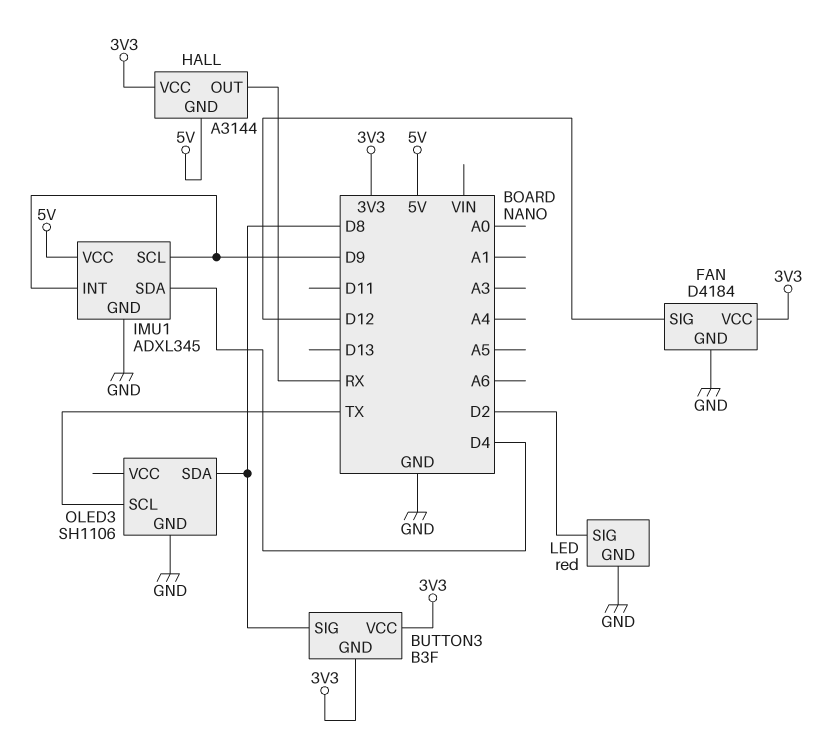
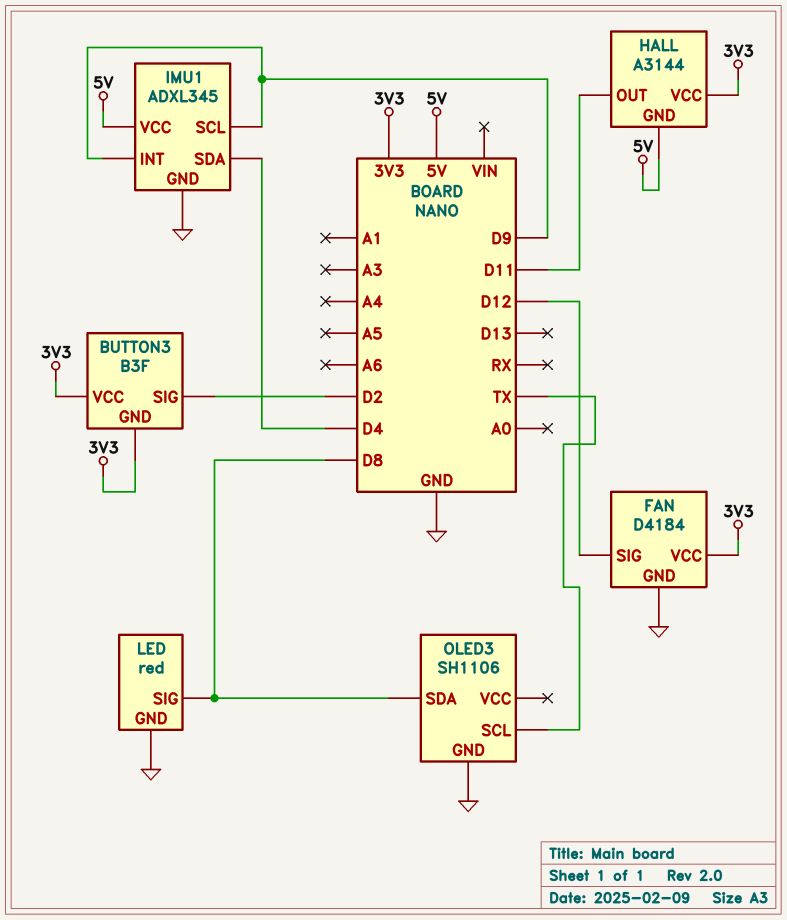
BUTTON3 pin SIG: D8 -> D2
HALL pin OUT: RX -> D11
LED pin SIG: D2 -> D8

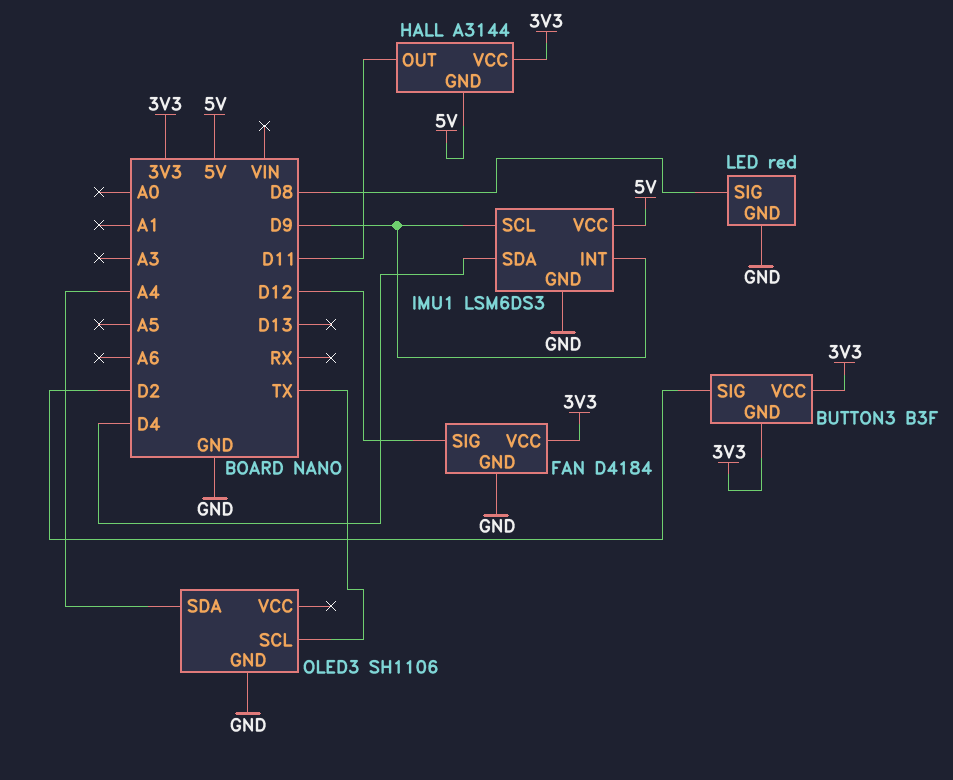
IMU1: ADXL345 -> LSM6DS3
OLED3 pin SDA: D8 -> A4

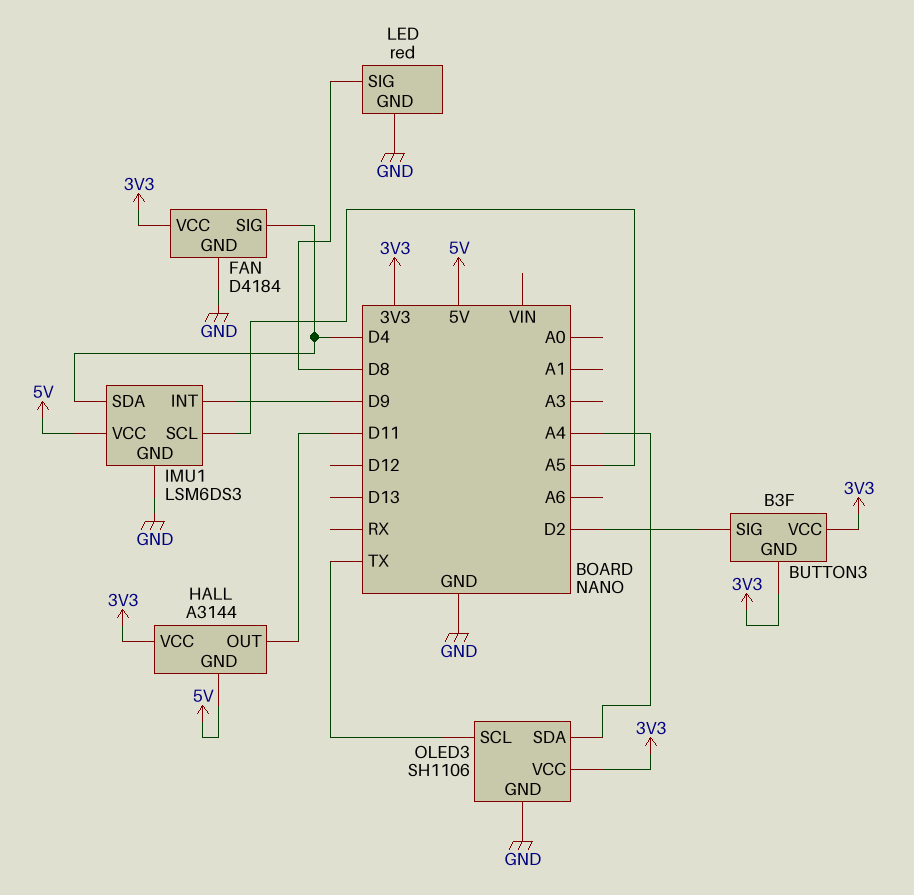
FAN pin SIG: D12 -> D4
IMU1 pin SCL: D9 -> A5
OLED3 pin VCC: none -> 3V3

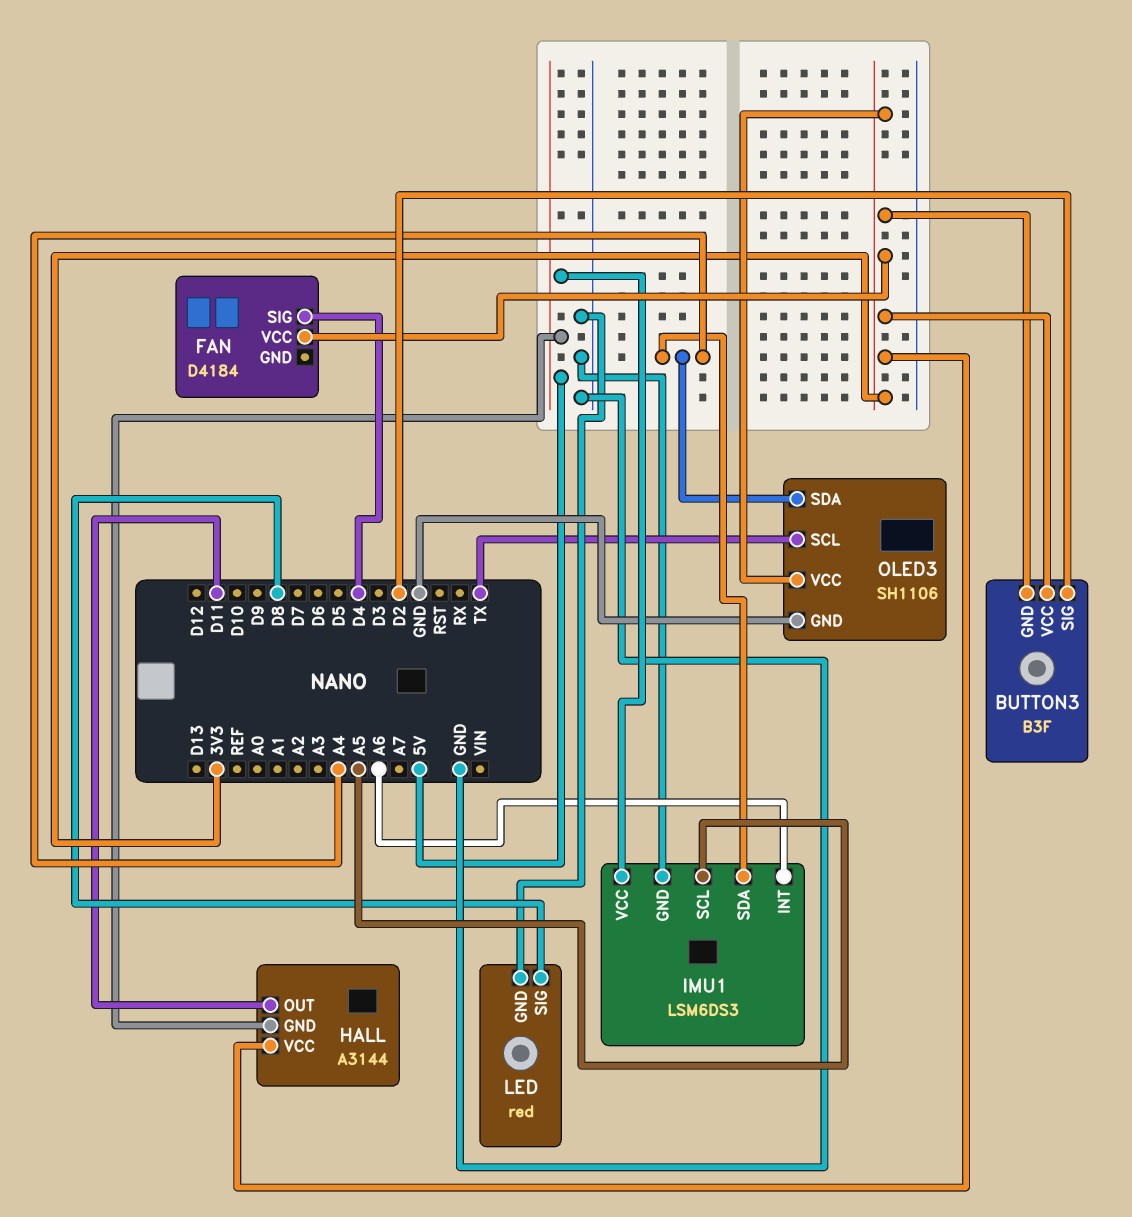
FAN pin GND: GND -> none
IMU1 pin INT: D9 -> A6
IMU1 pin SDA: D4 -> A4

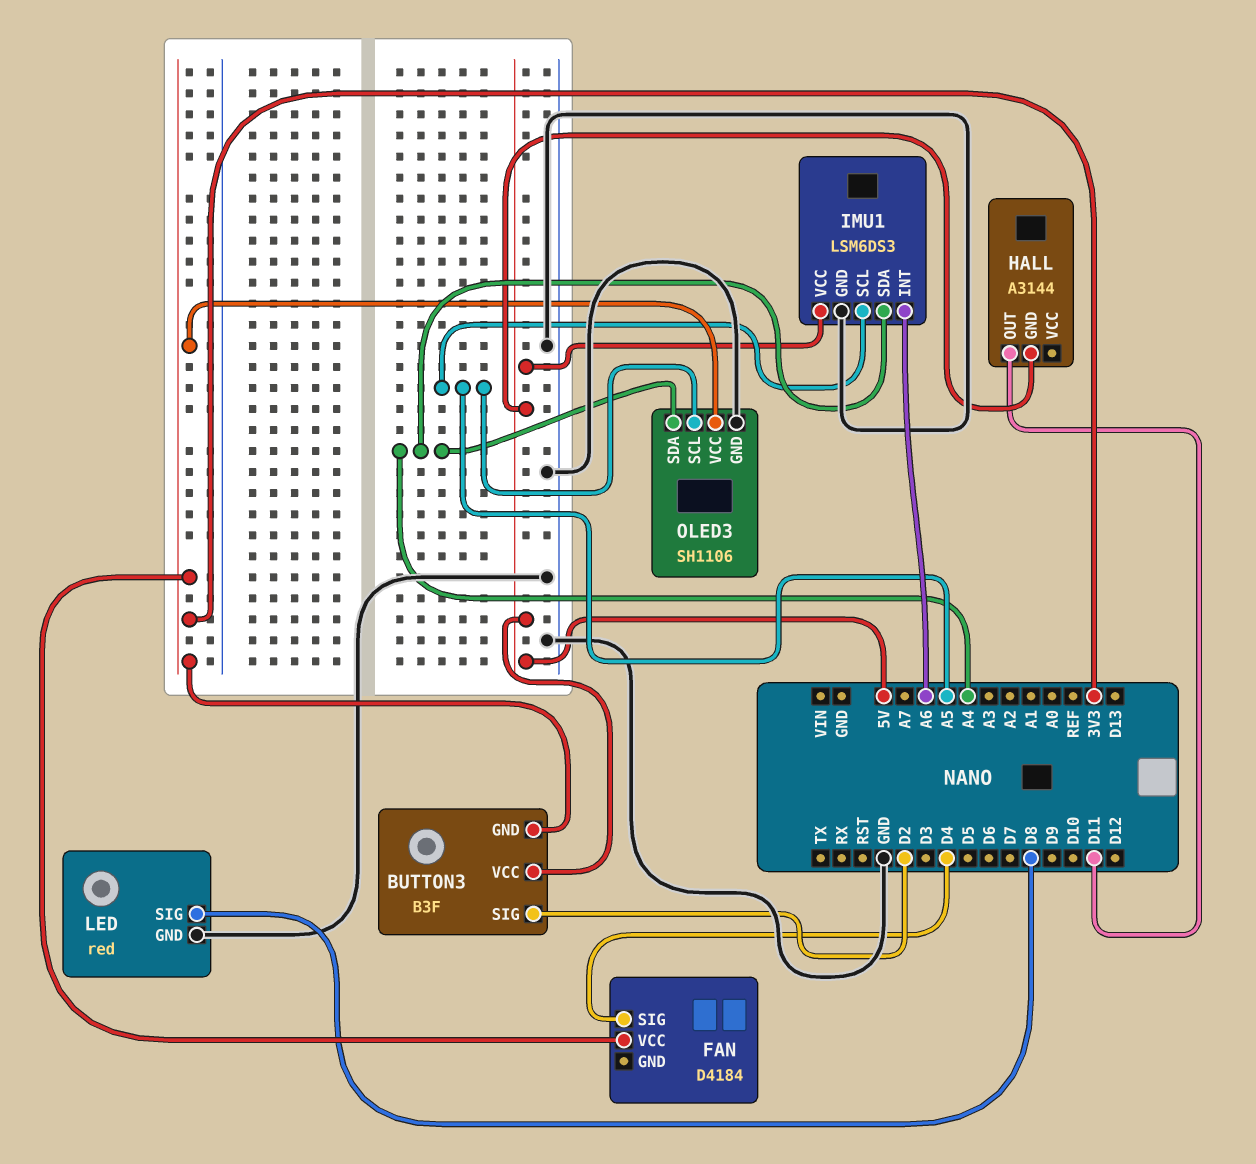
BUTTON3 pin VCC: 3V3 -> 5V
HALL pin VCC: 3V3 -> none
OLED3 pin SCL: TX -> A5

